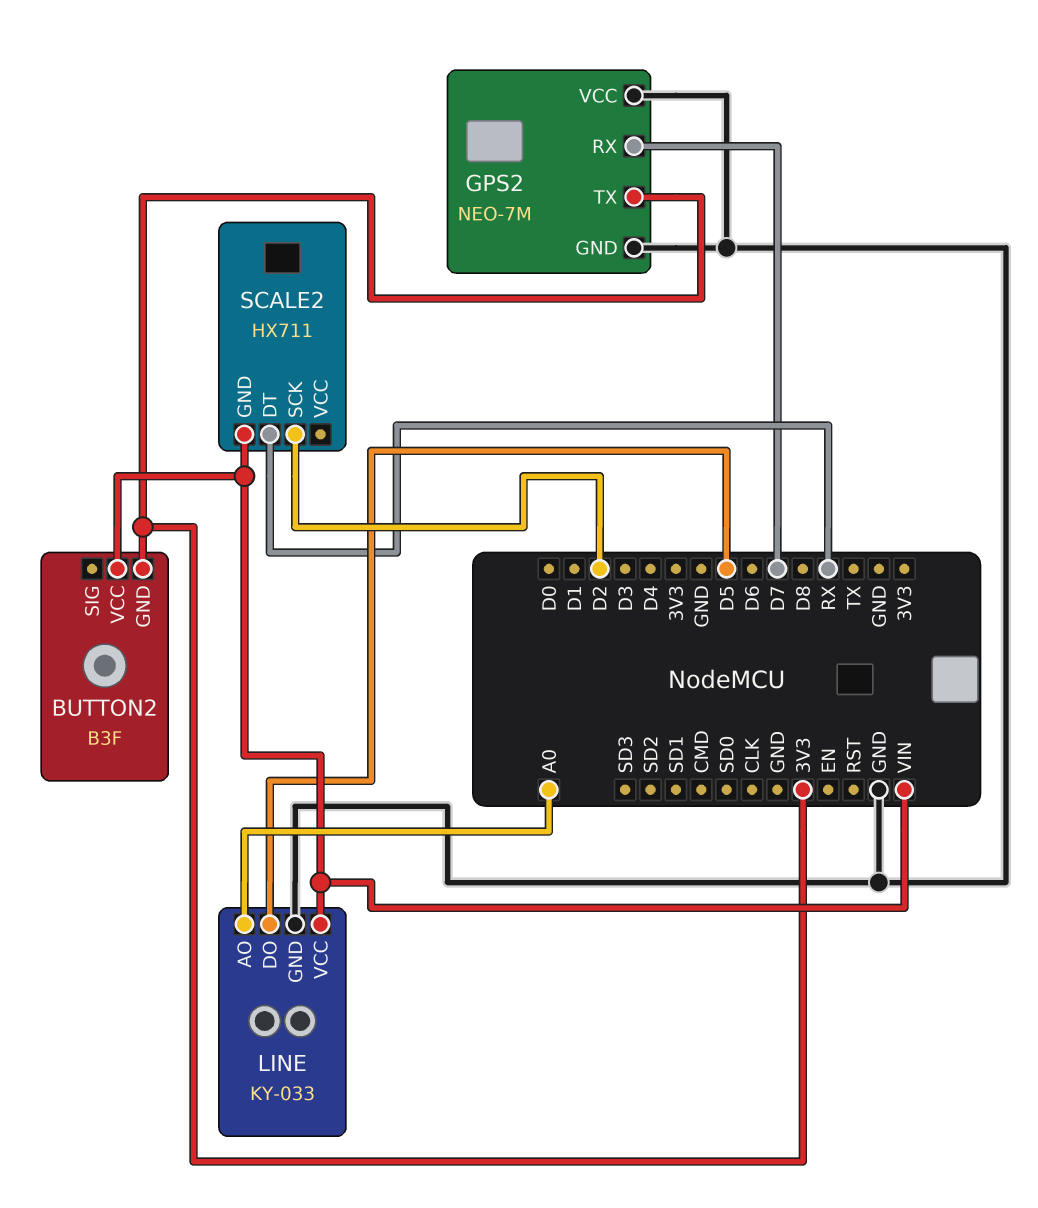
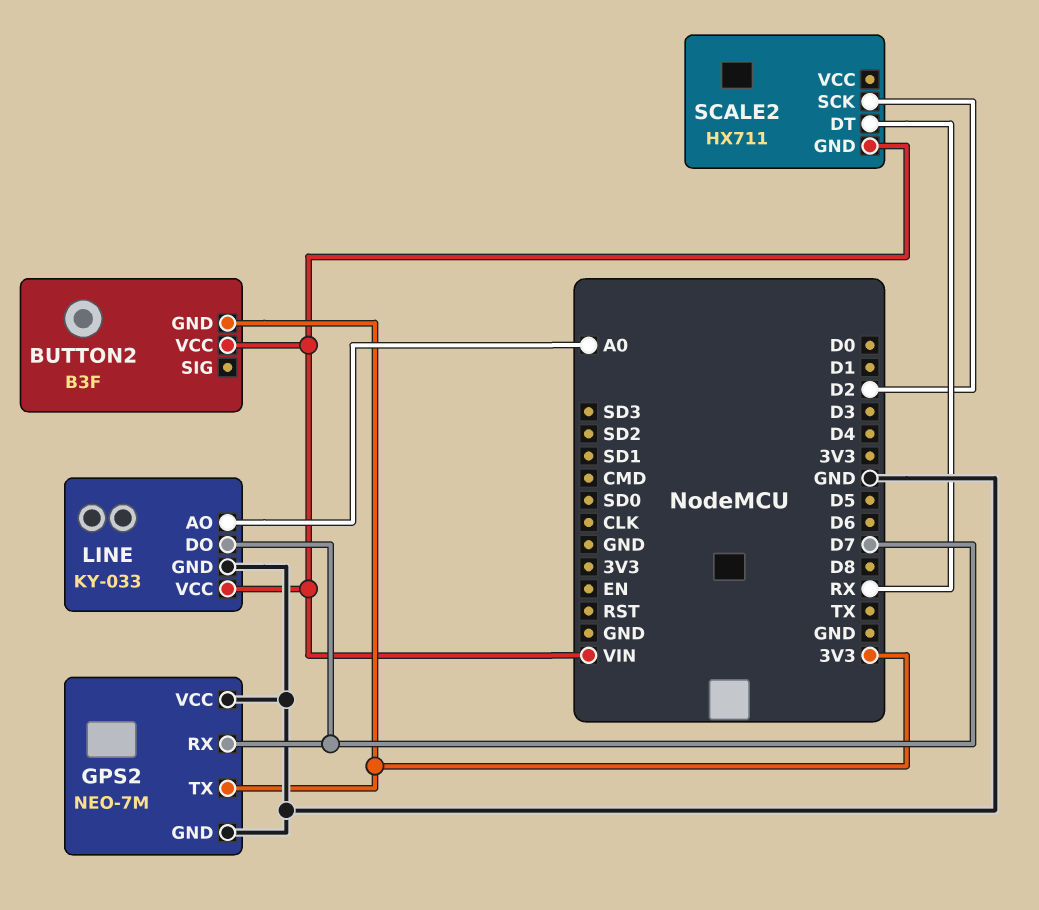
LINE pin DO: D5 -> D7

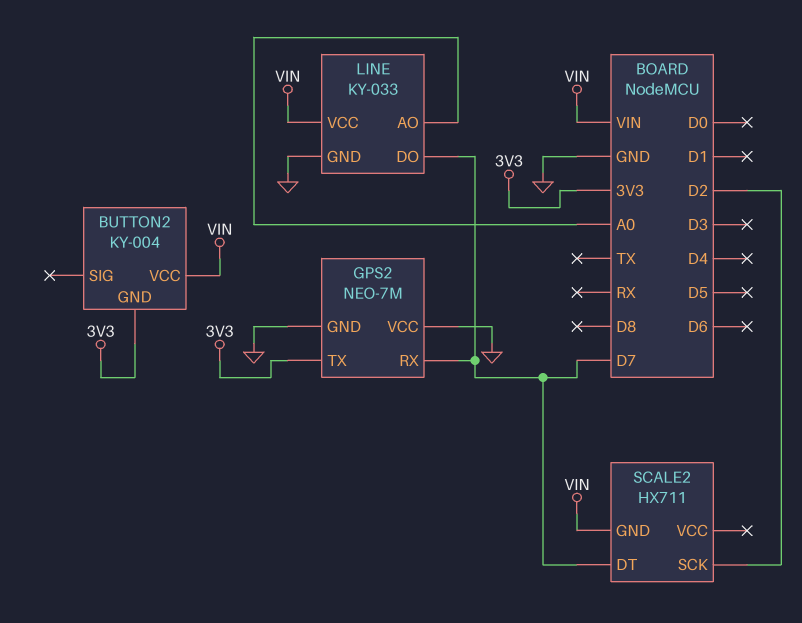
BUTTON2: B3F -> KY-004
SCALE2 pin DT: RX -> D7

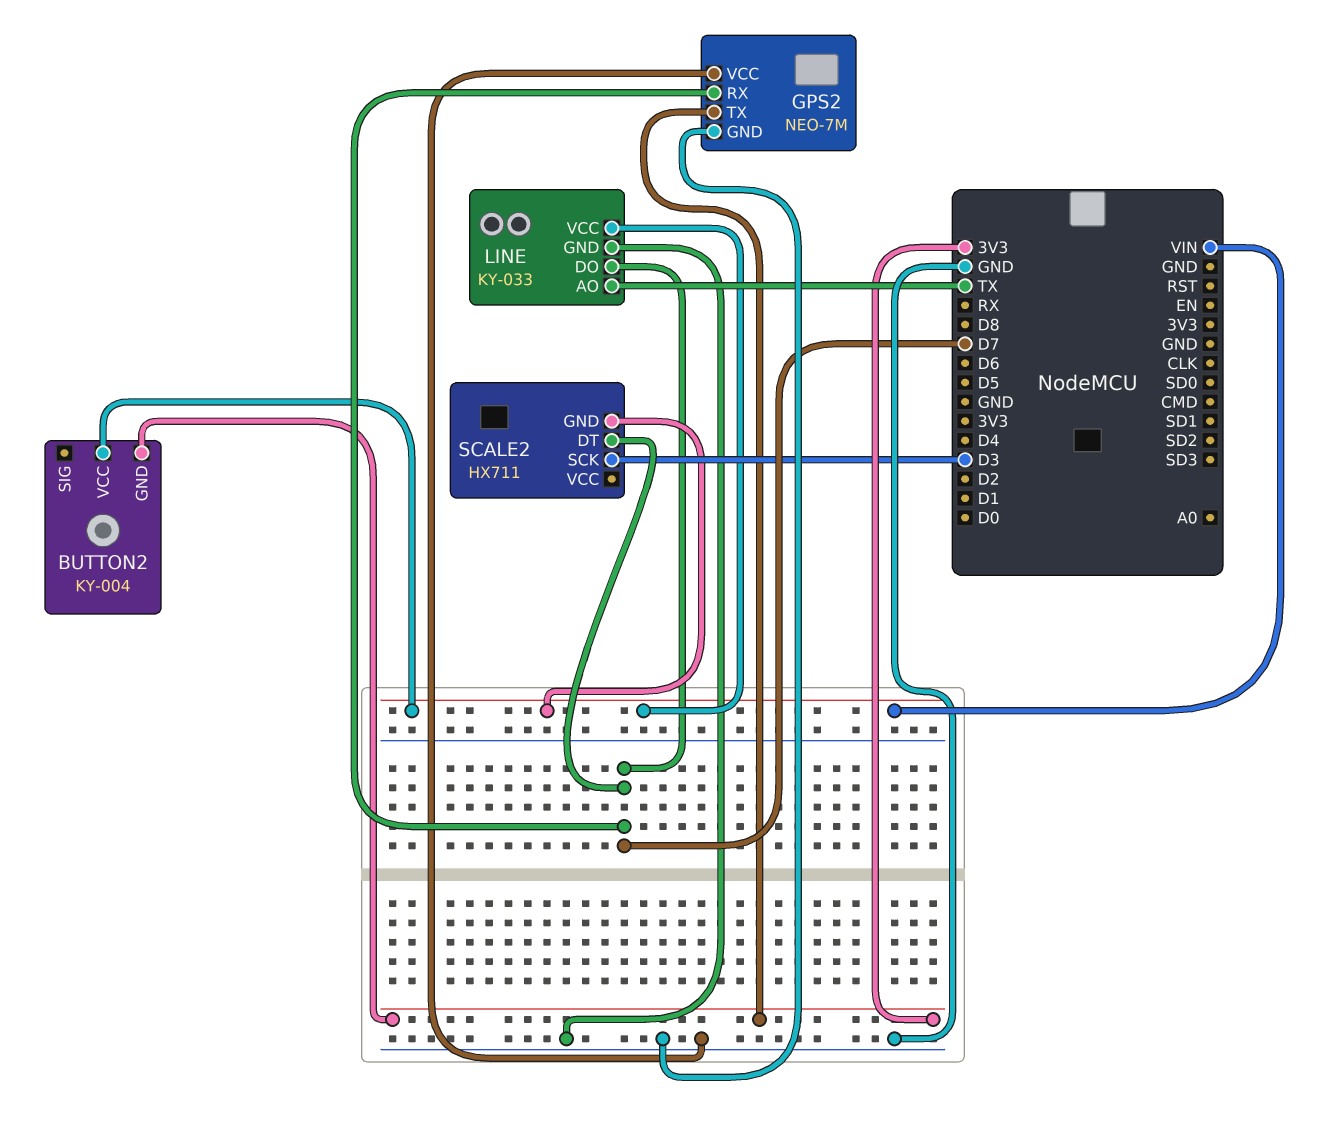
LINE pin AO: A0 -> TX
SCALE2 pin SCK: D2 -> D3

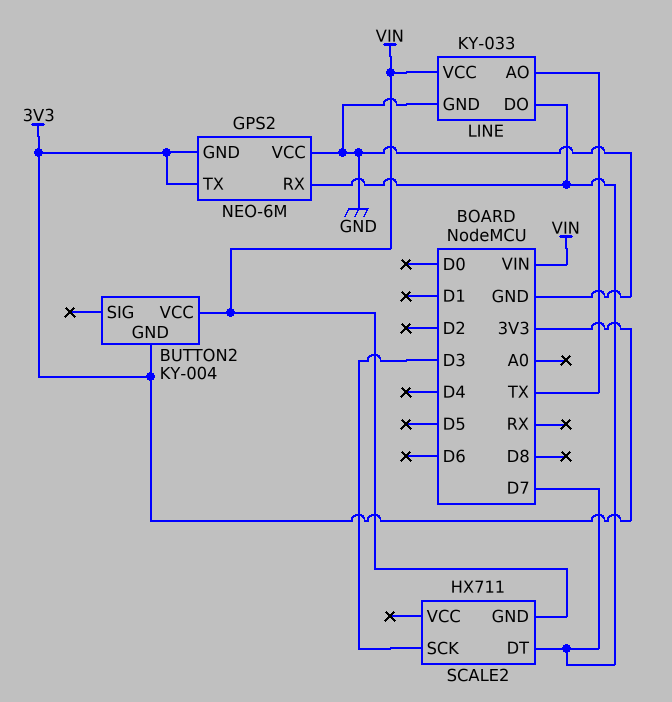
GPS2: NEO-7M -> NEO-6M
GPS2 pin GND: GND -> 3V3

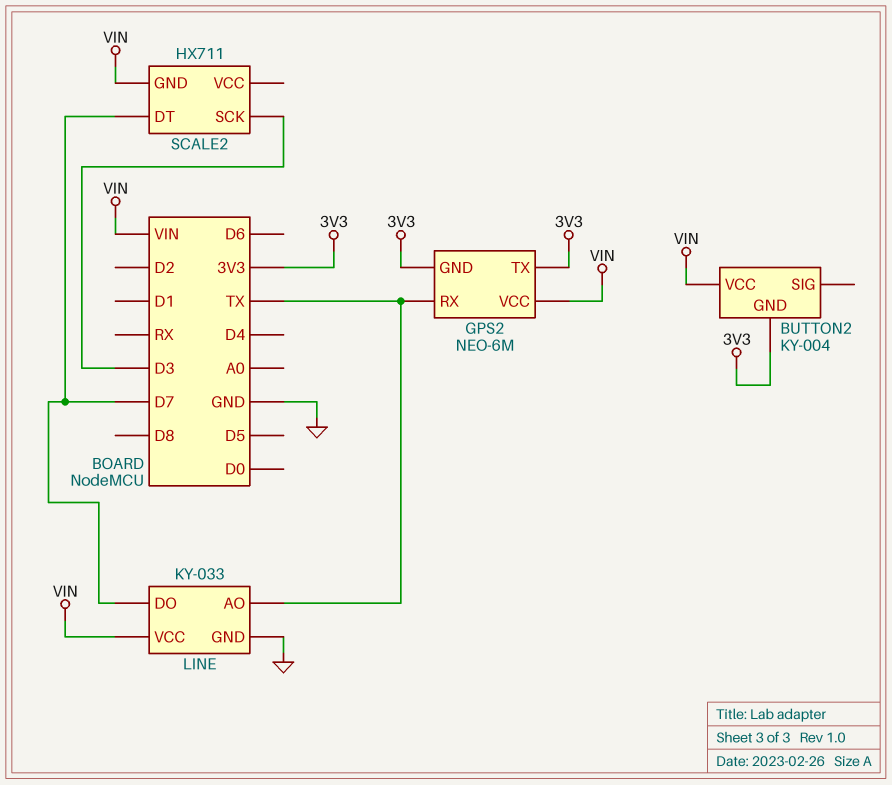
GPS2 pin RX: D7 -> TX
GPS2 pin VCC: GND -> VIN

